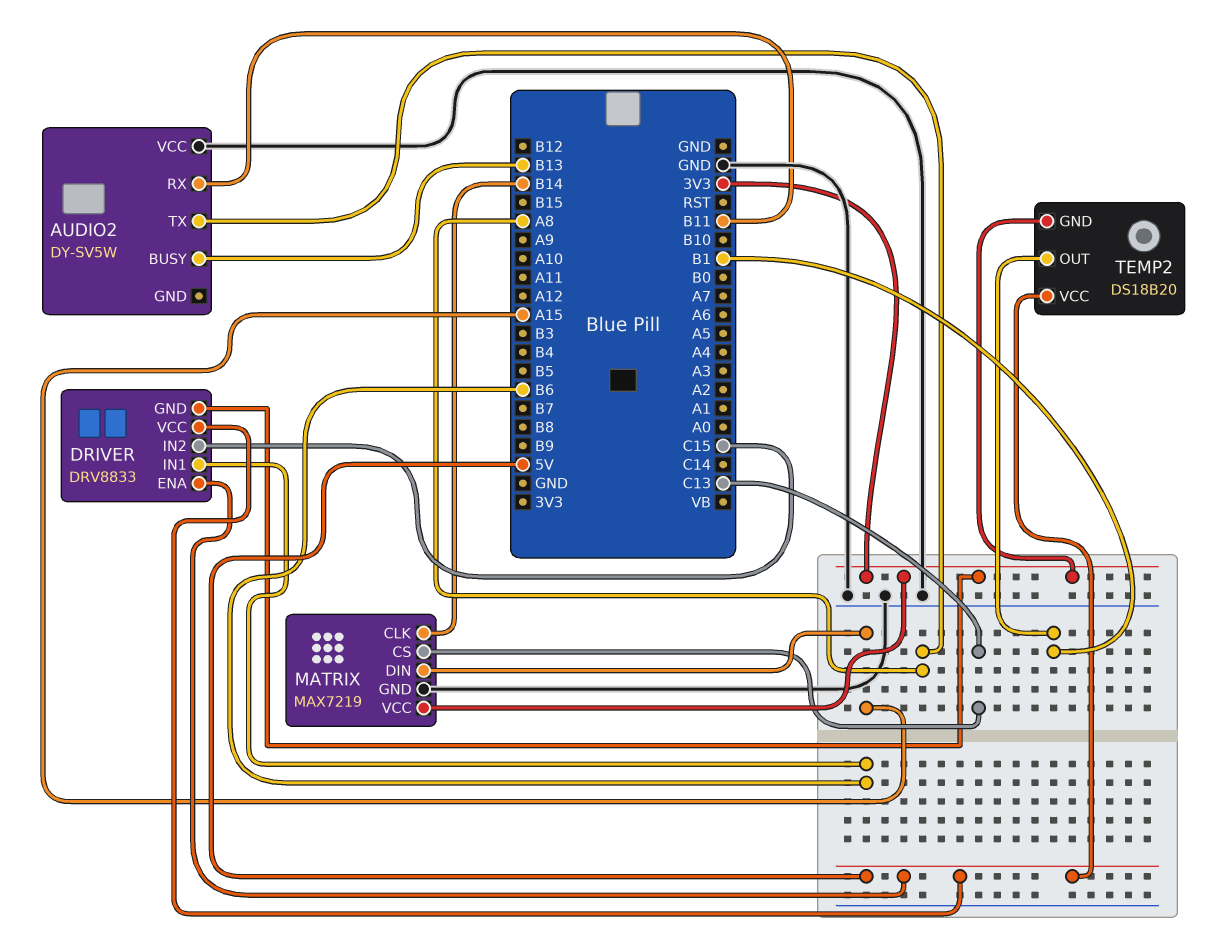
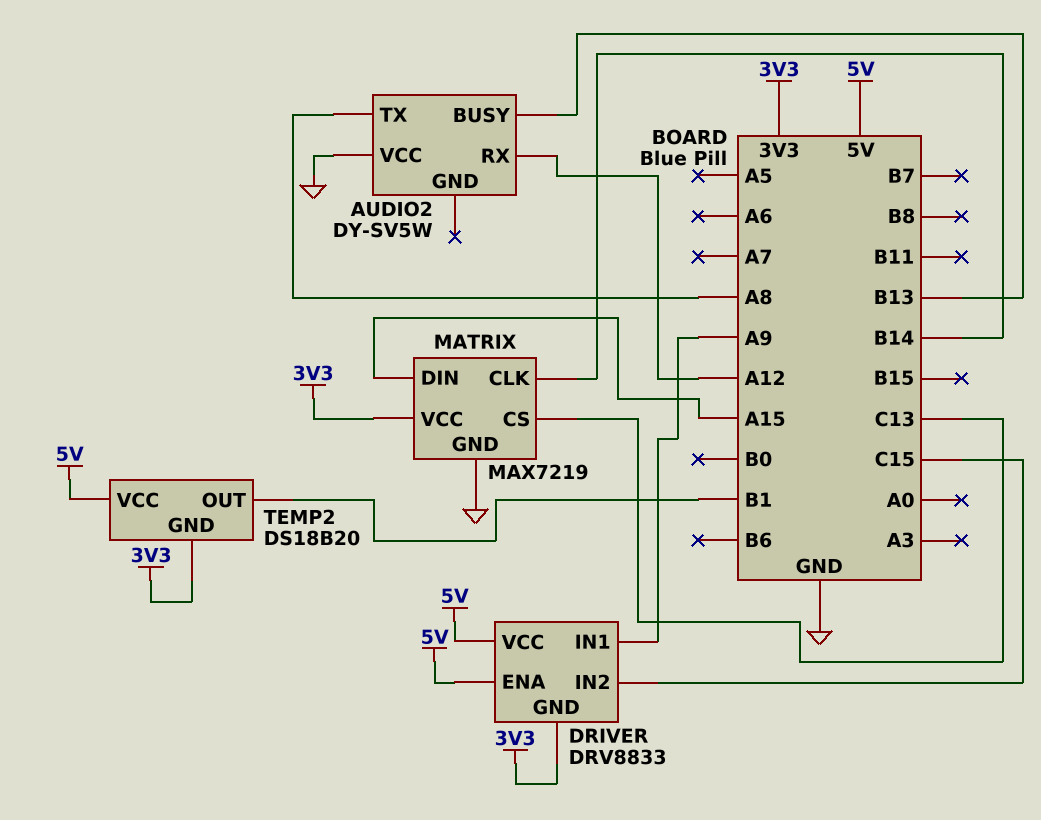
AUDIO2 pin RX: B11 -> A12
DRIVER pin IN1: B6 -> A9

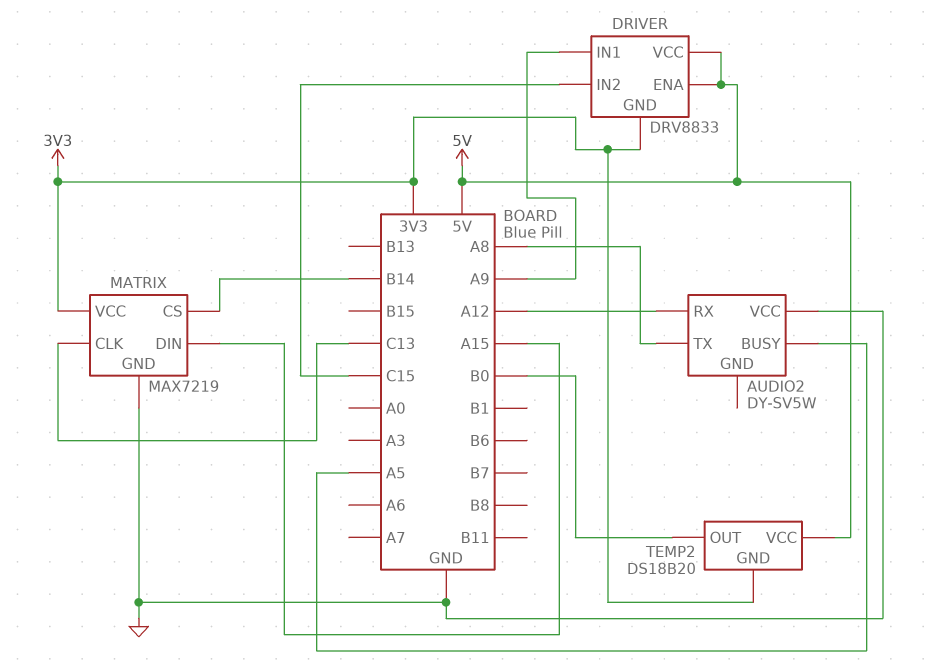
AUDIO2 pin BUSY: B13 -> A5
MATRIX pin CLK: B14 -> C13
MATRIX pin CS: C13 -> B14
TEMP2 pin OUT: B1 -> B0

